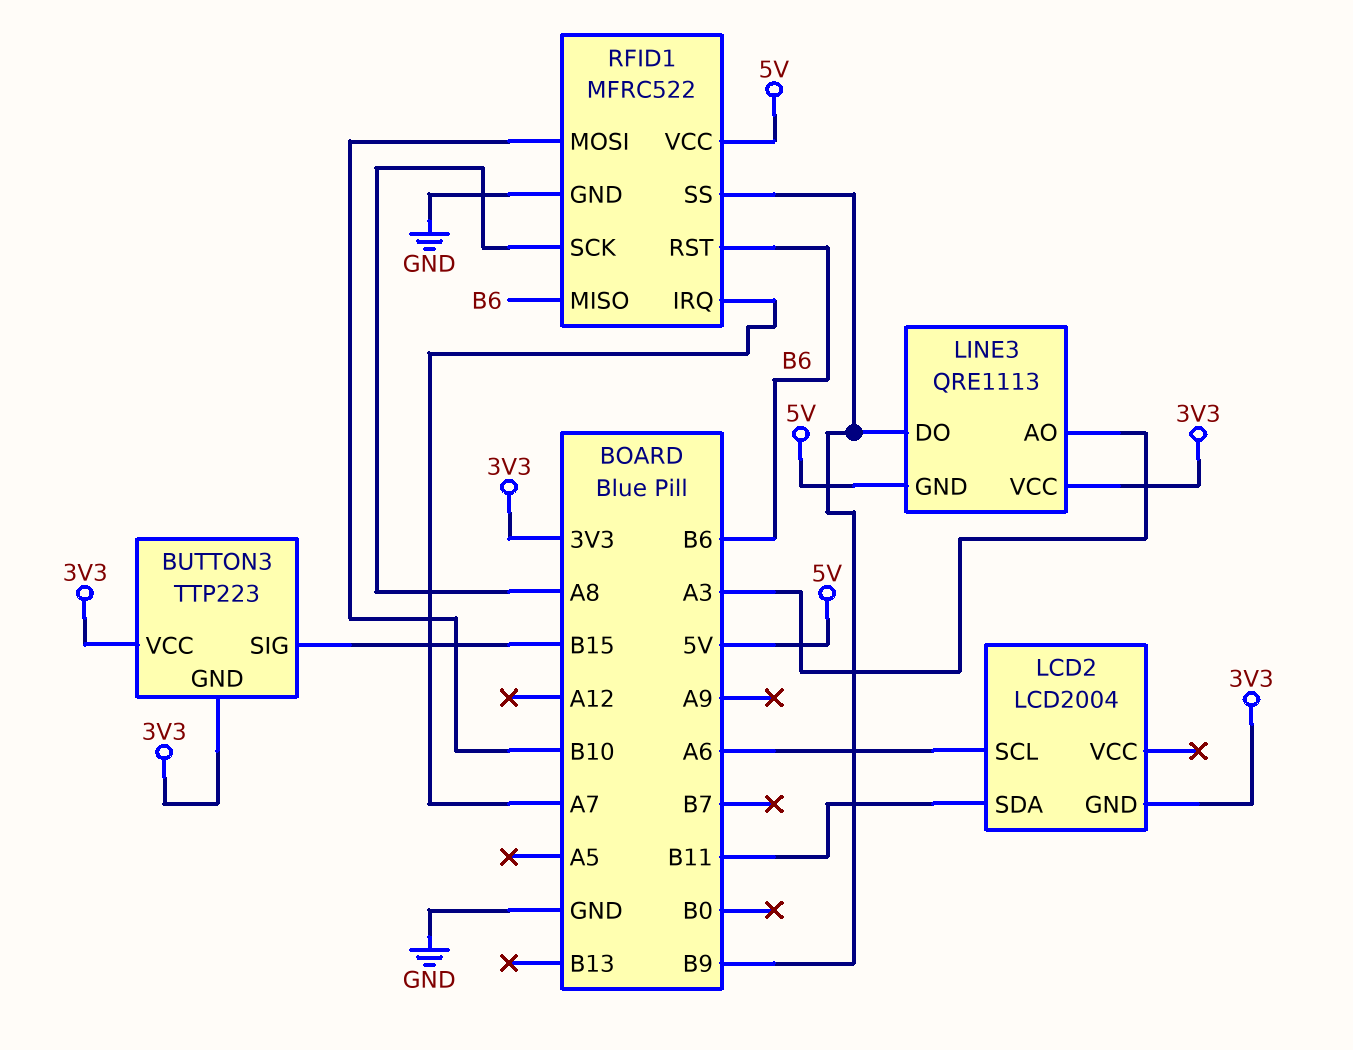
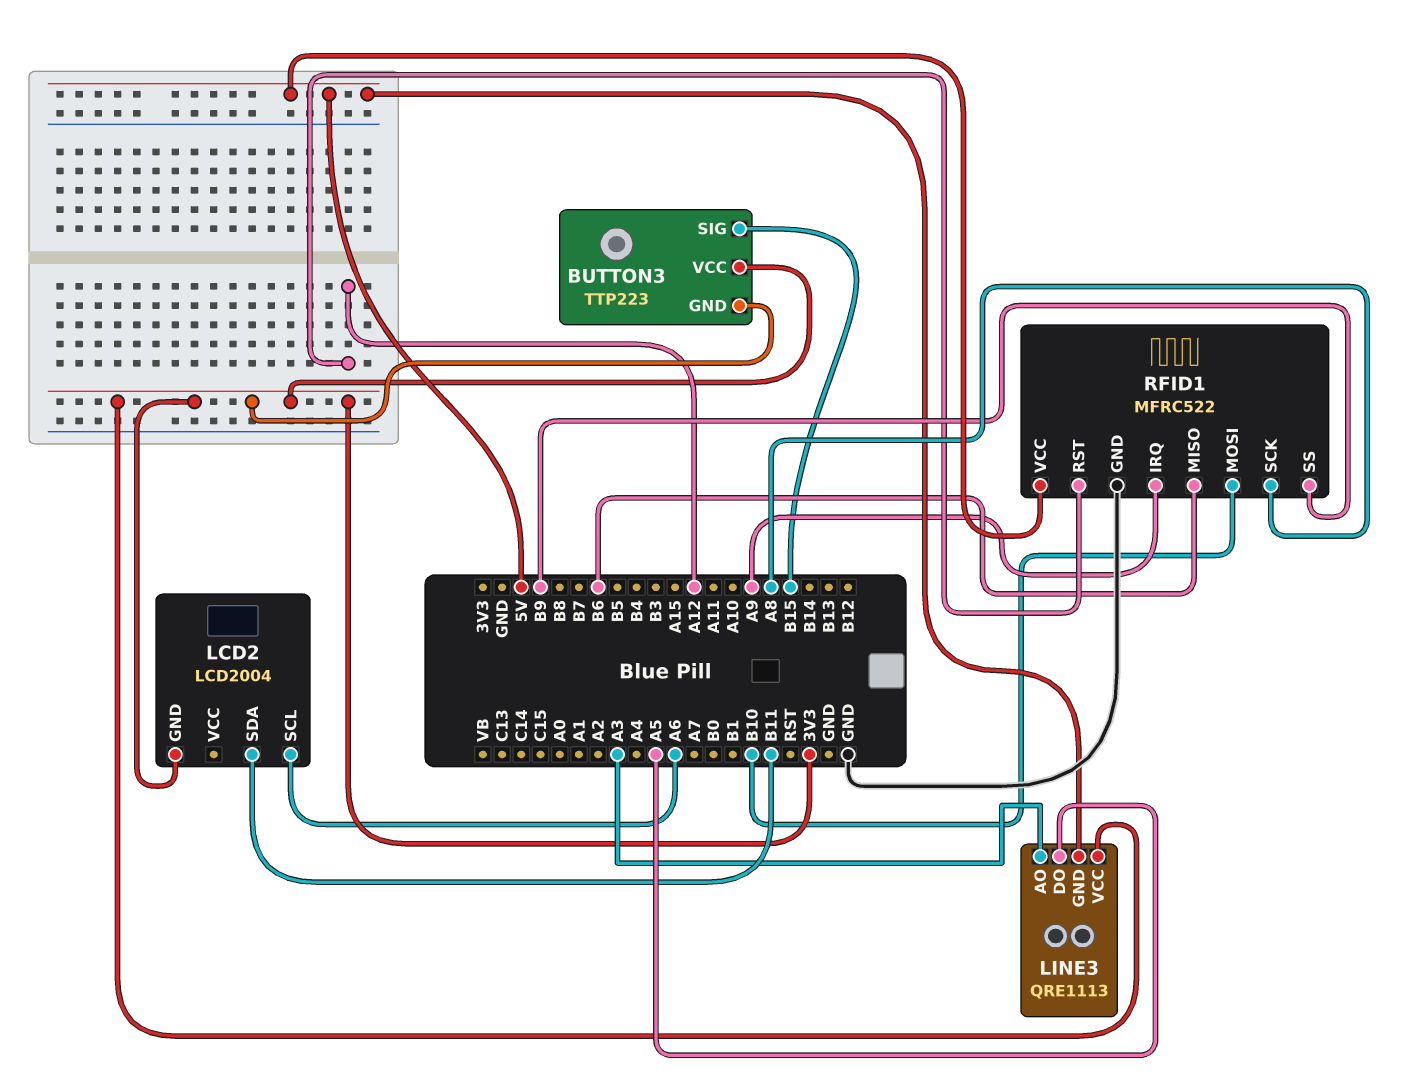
LINE3 pin DO: B9 -> A5
RFID1 pin IRQ: A7 -> A9
RFID1 pin RST: B6 -> A12

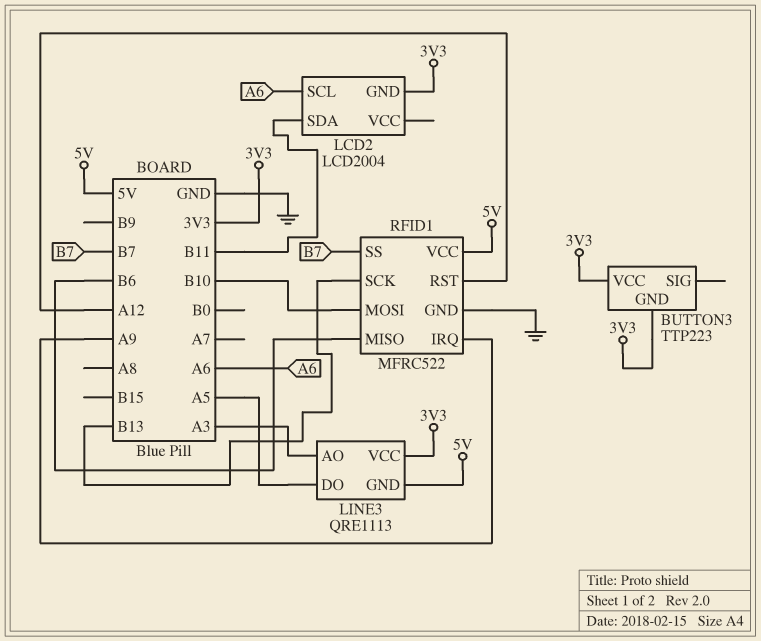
BUTTON3 pin SIG: B15 -> none
RFID1 pin SCK: A8 -> B13
RFID1 pin SS: B9 -> B7

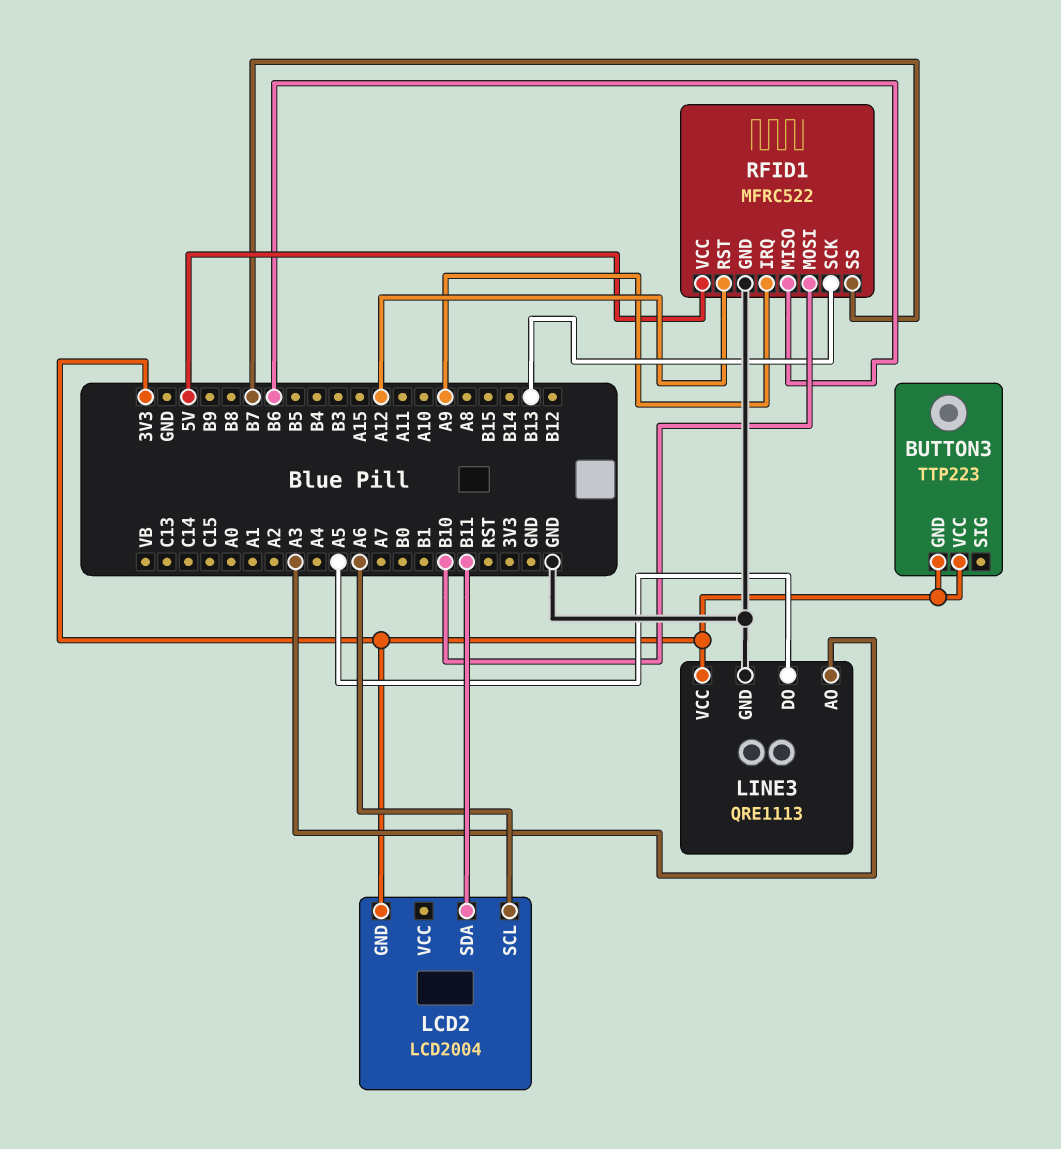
LINE3 pin GND: 5V -> GND

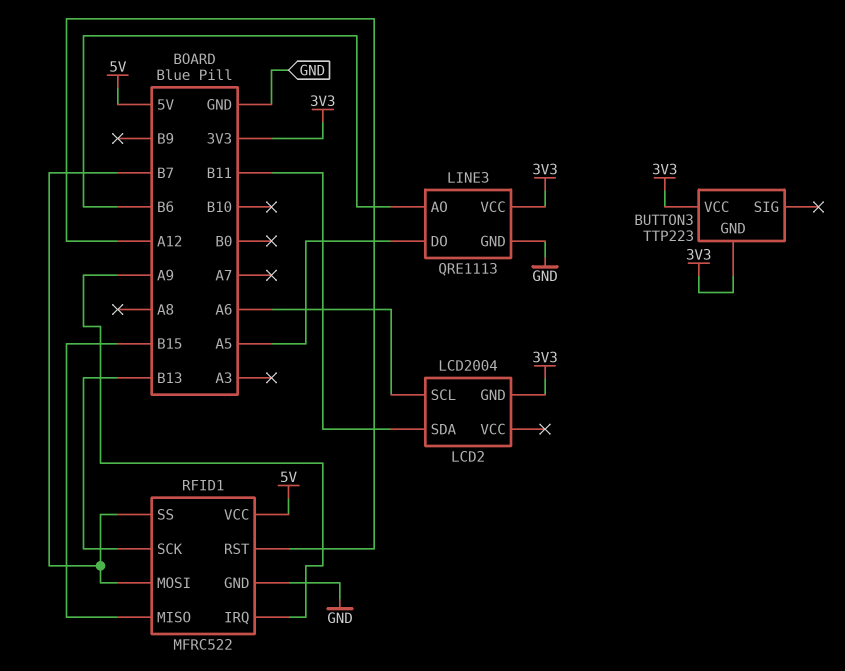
LINE3 pin AO: A3 -> B6
RFID1 pin MISO: B6 -> B15
RFID1 pin MOSI: B10 -> B7

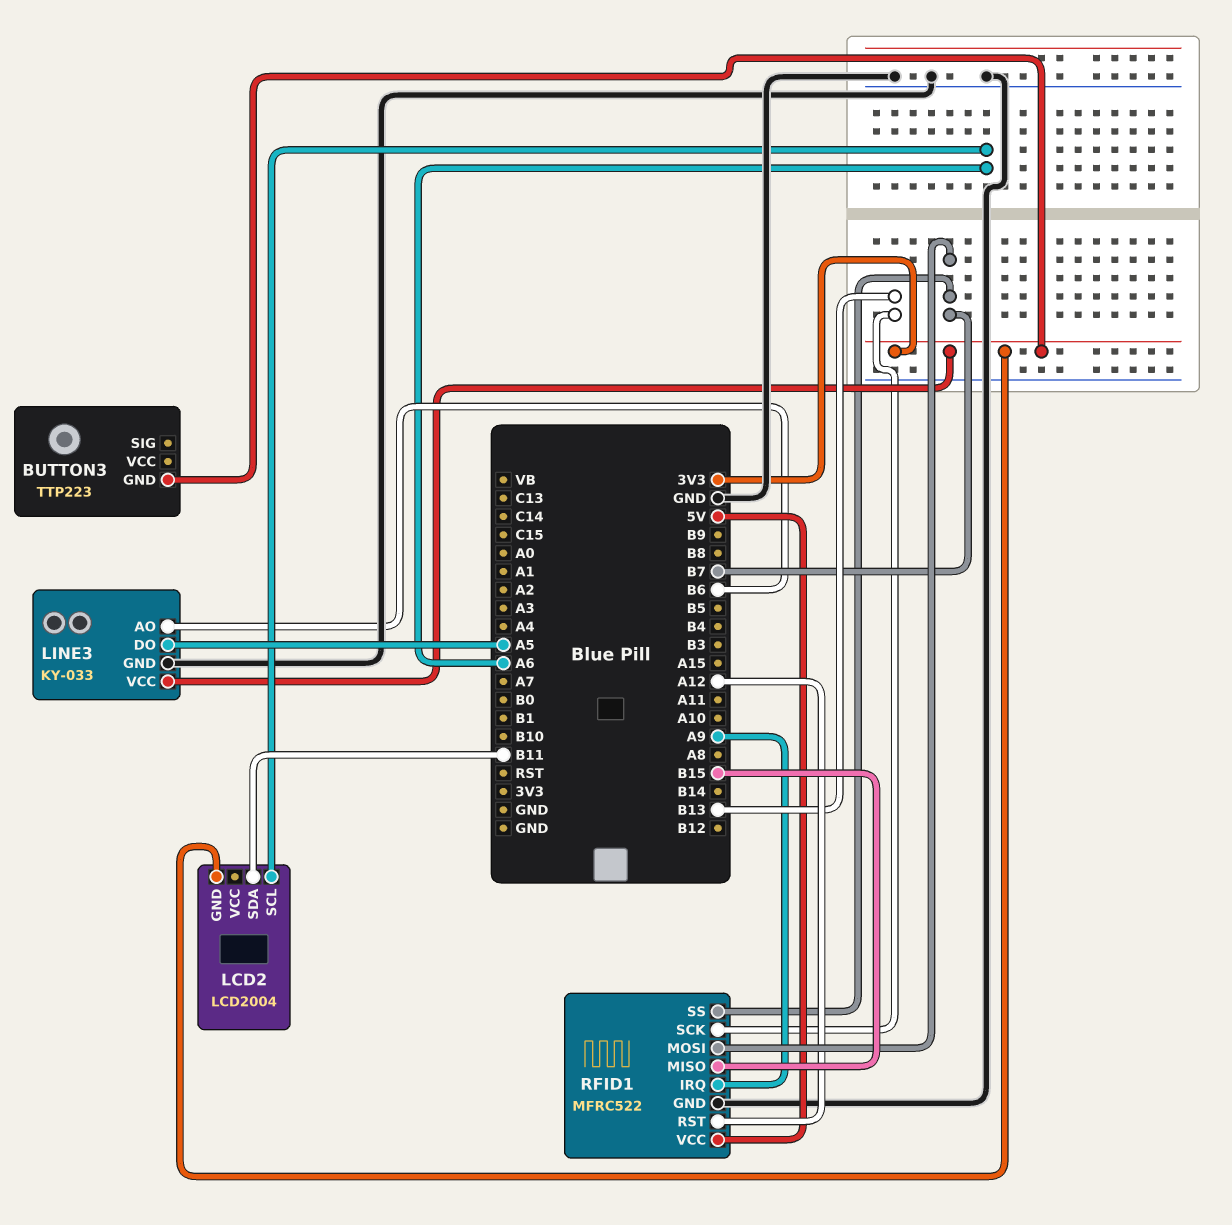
BUTTON3 pin VCC: 3V3 -> none
LINE3: QRE1113 -> KY-033

